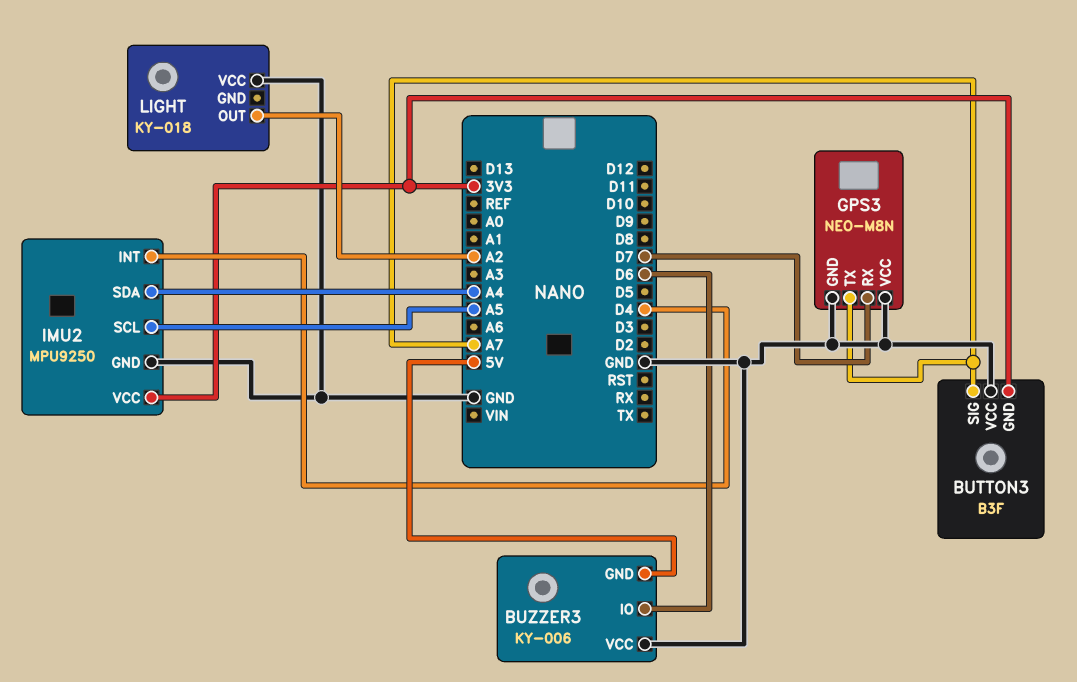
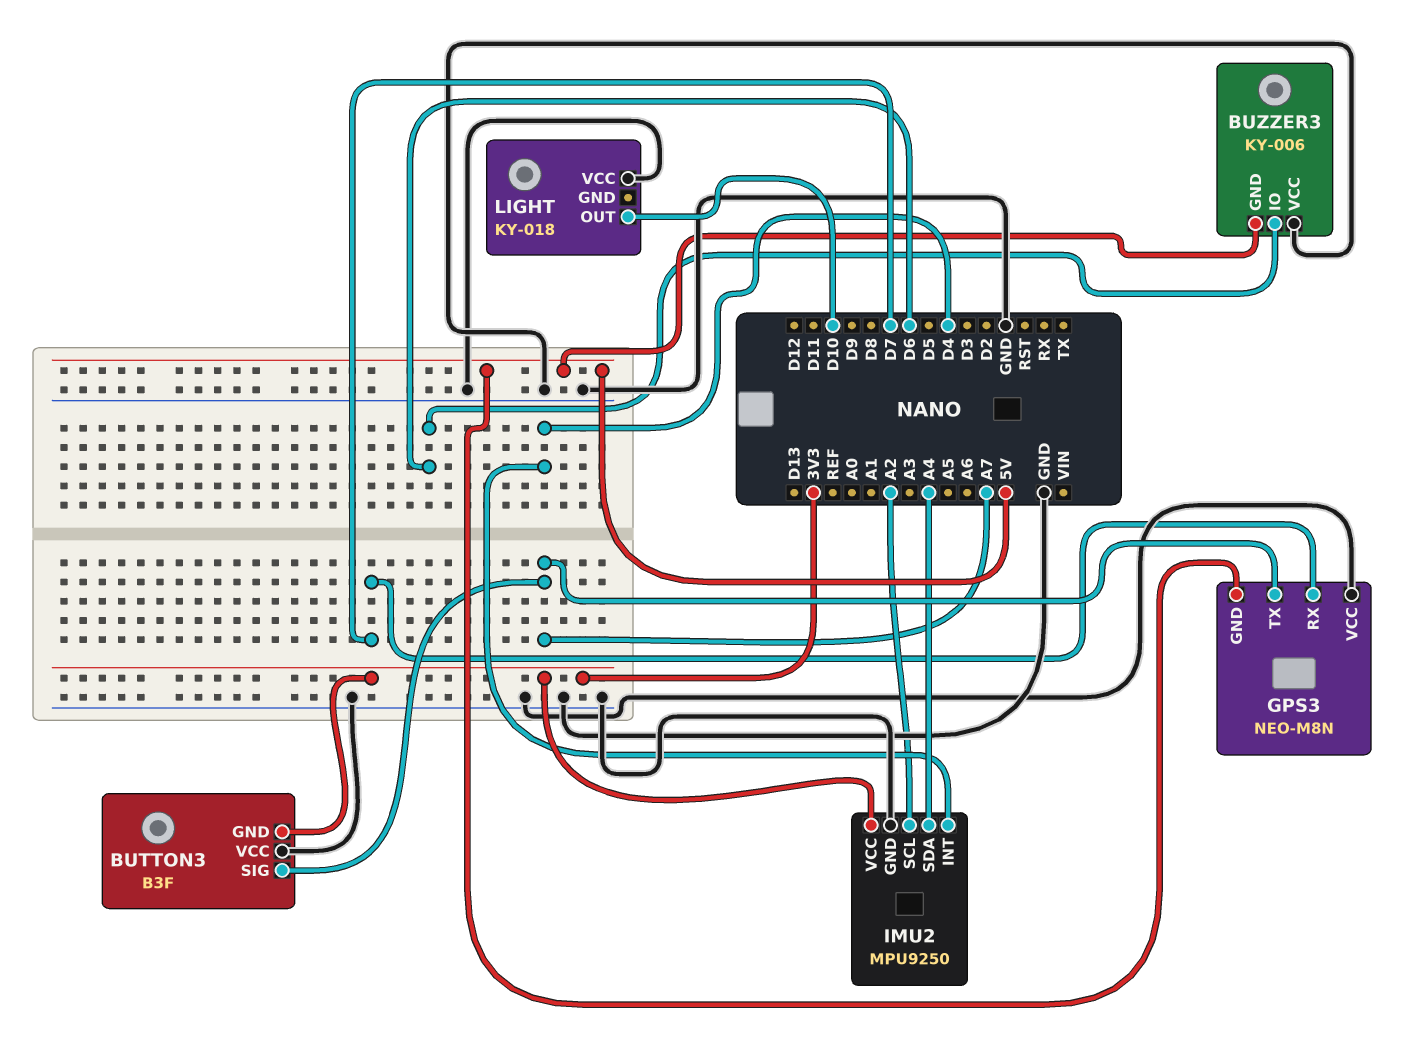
GPS3 pin GND: GND -> 5V
IMU2 pin SCL: A5 -> A2
LIGHT pin OUT: A2 -> D10

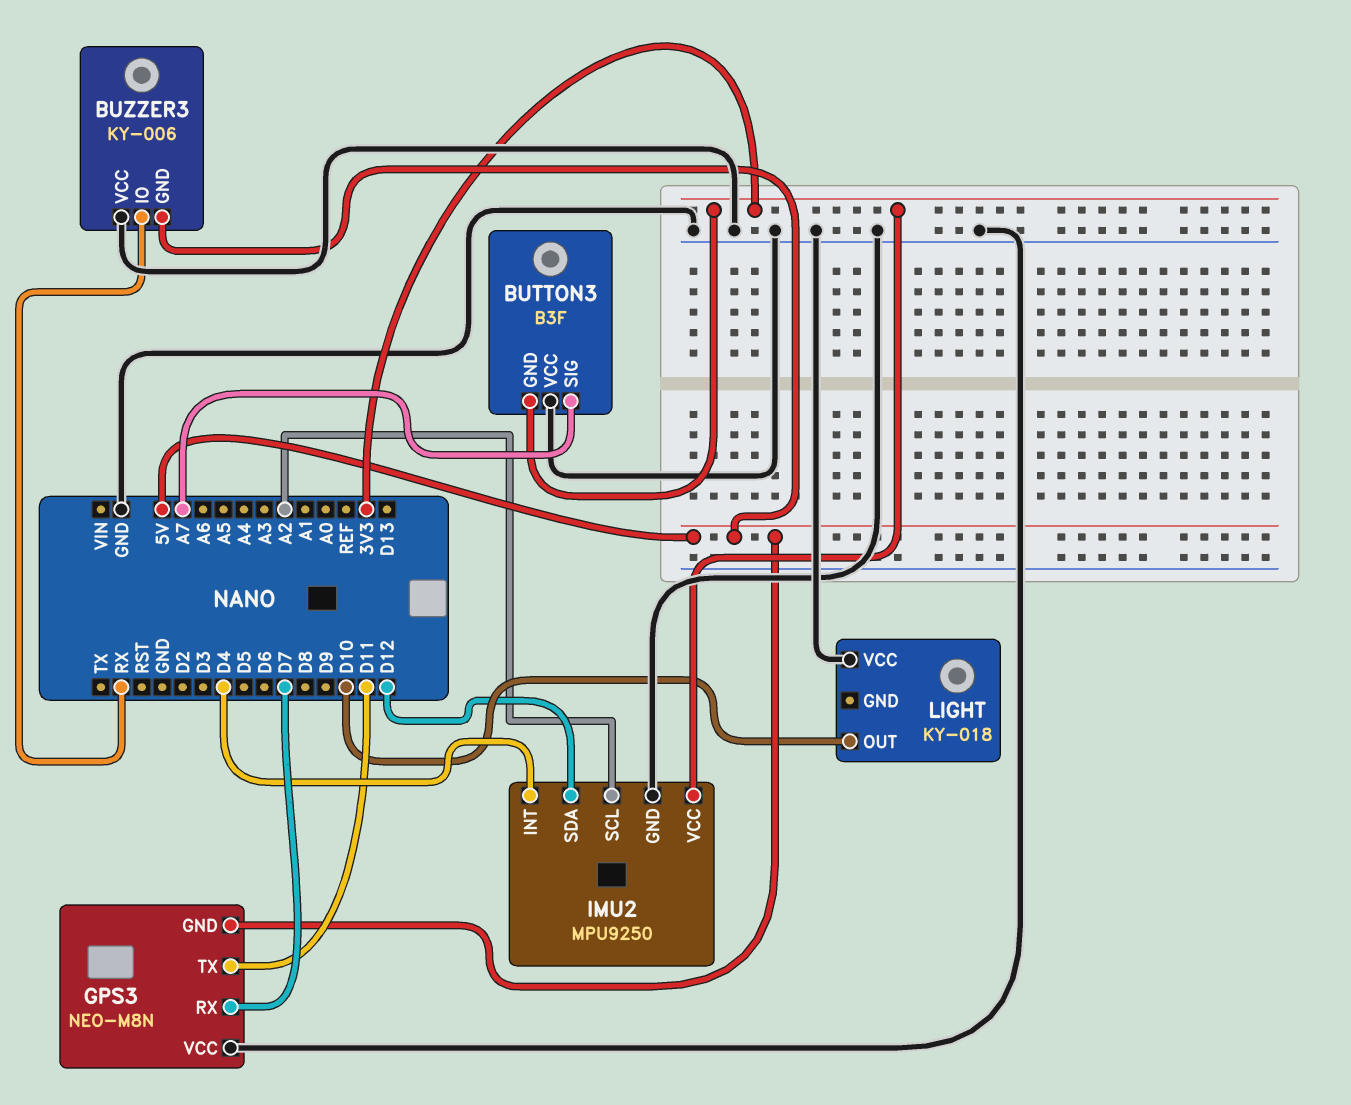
BUZZER3 pin IO: D6 -> RX
GPS3 pin TX: A7 -> D11
IMU2 pin SDA: A4 -> D12

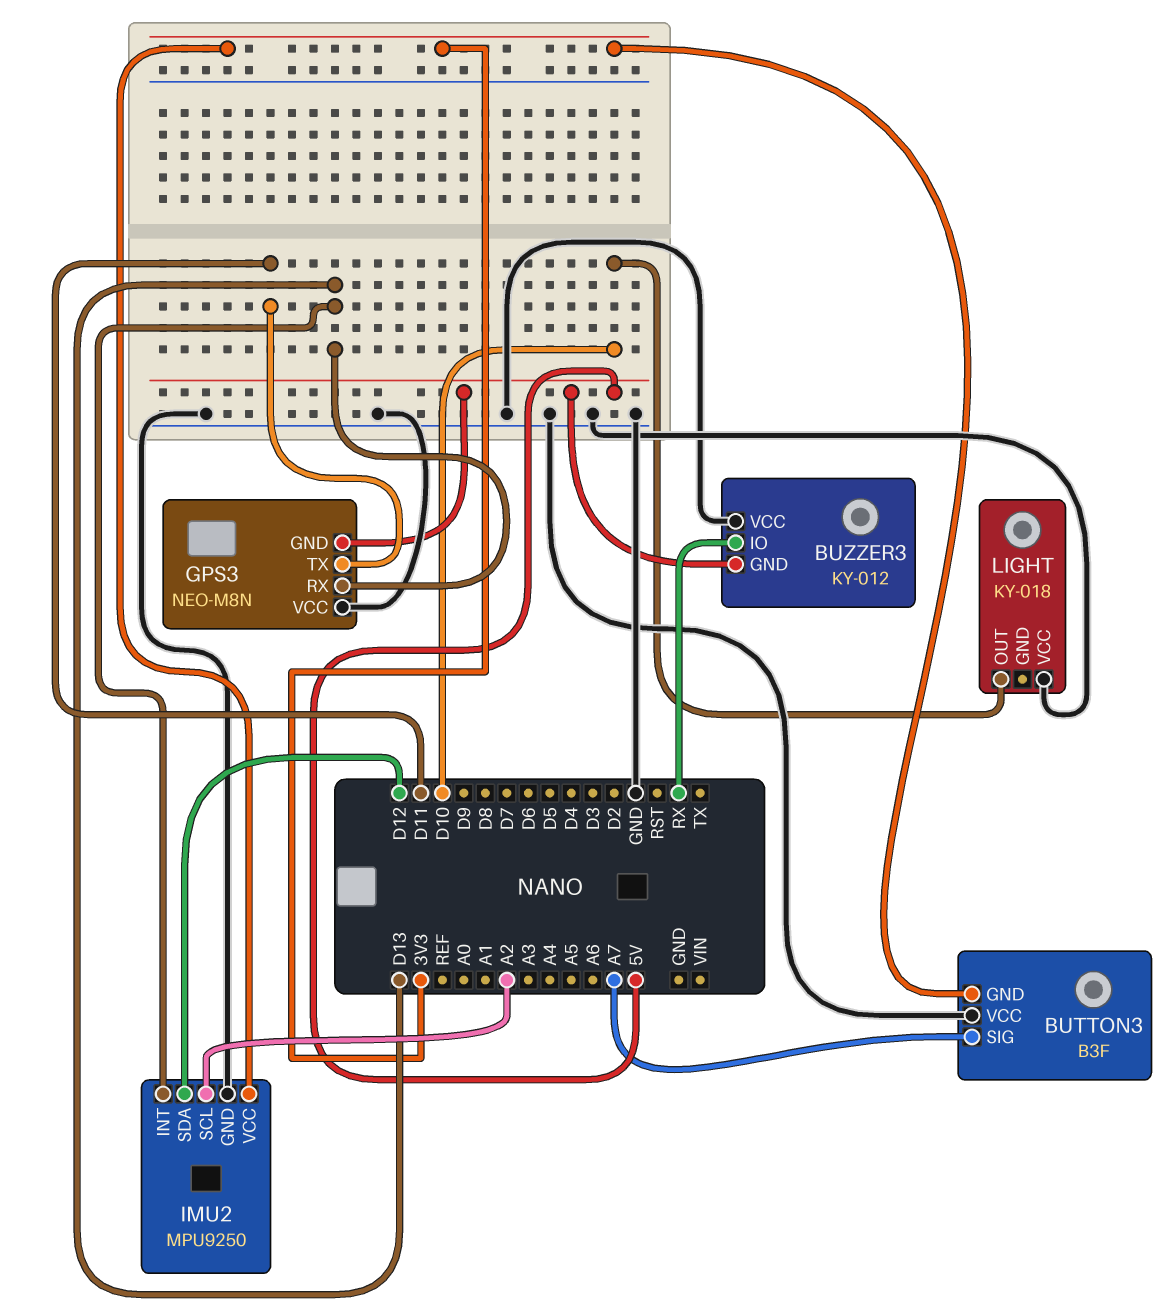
BUZZER3: KY-006 -> KY-012
GPS3 pin RX: D7 -> D13
IMU2 pin INT: D4 -> D13

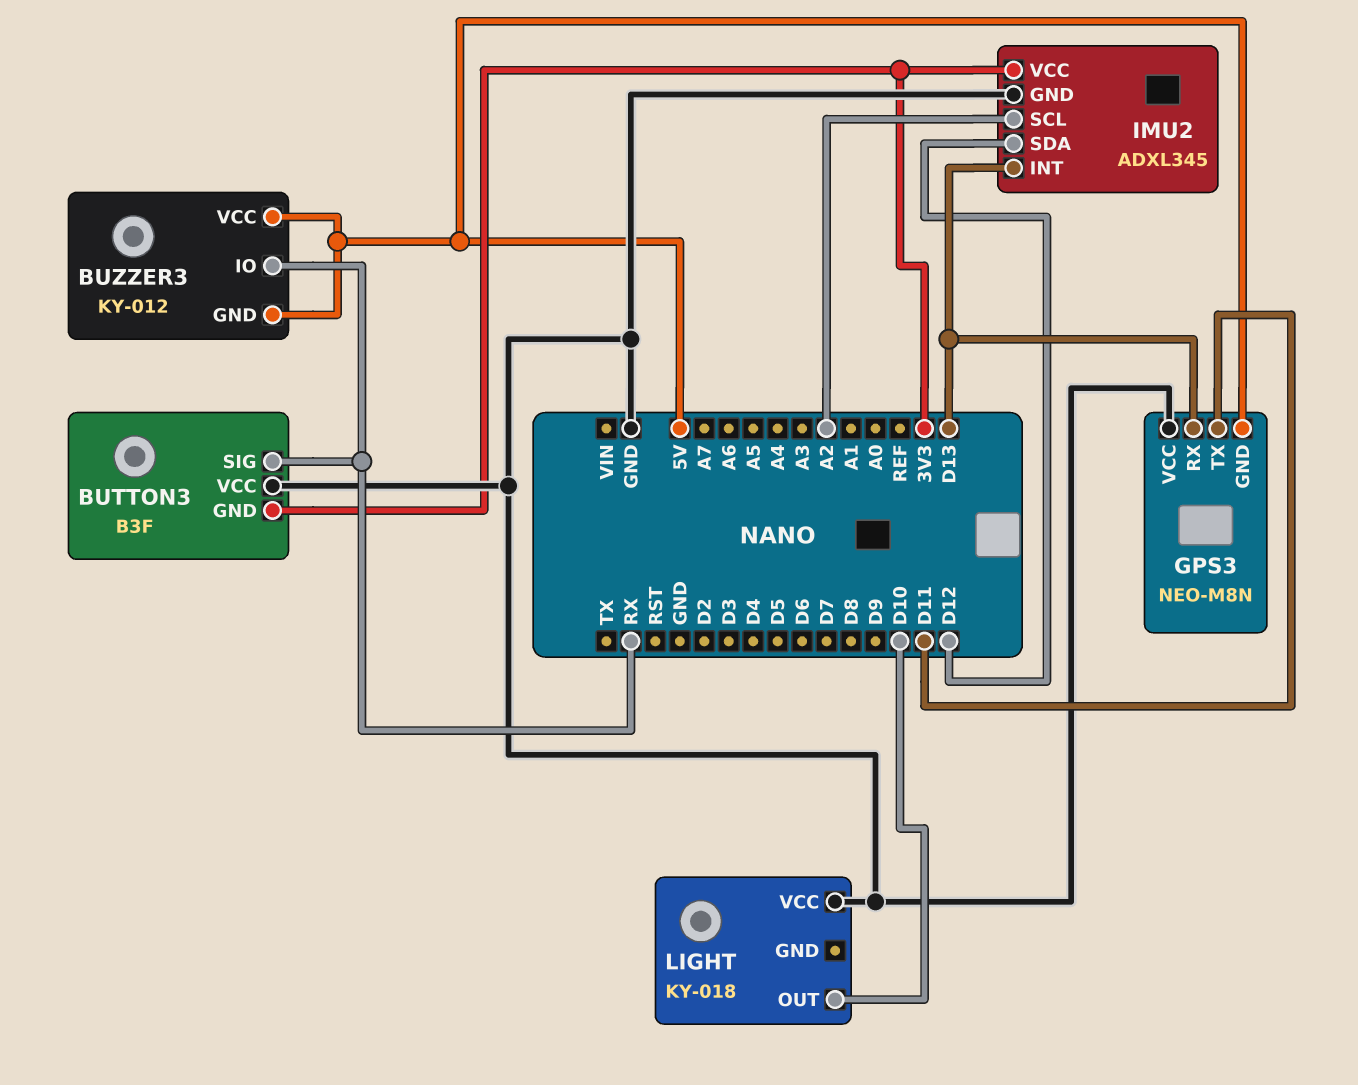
BUTTON3 pin SIG: A7 -> RX
BUZZER3 pin VCC: GND -> 5V
IMU2: MPU9250 -> ADXL345

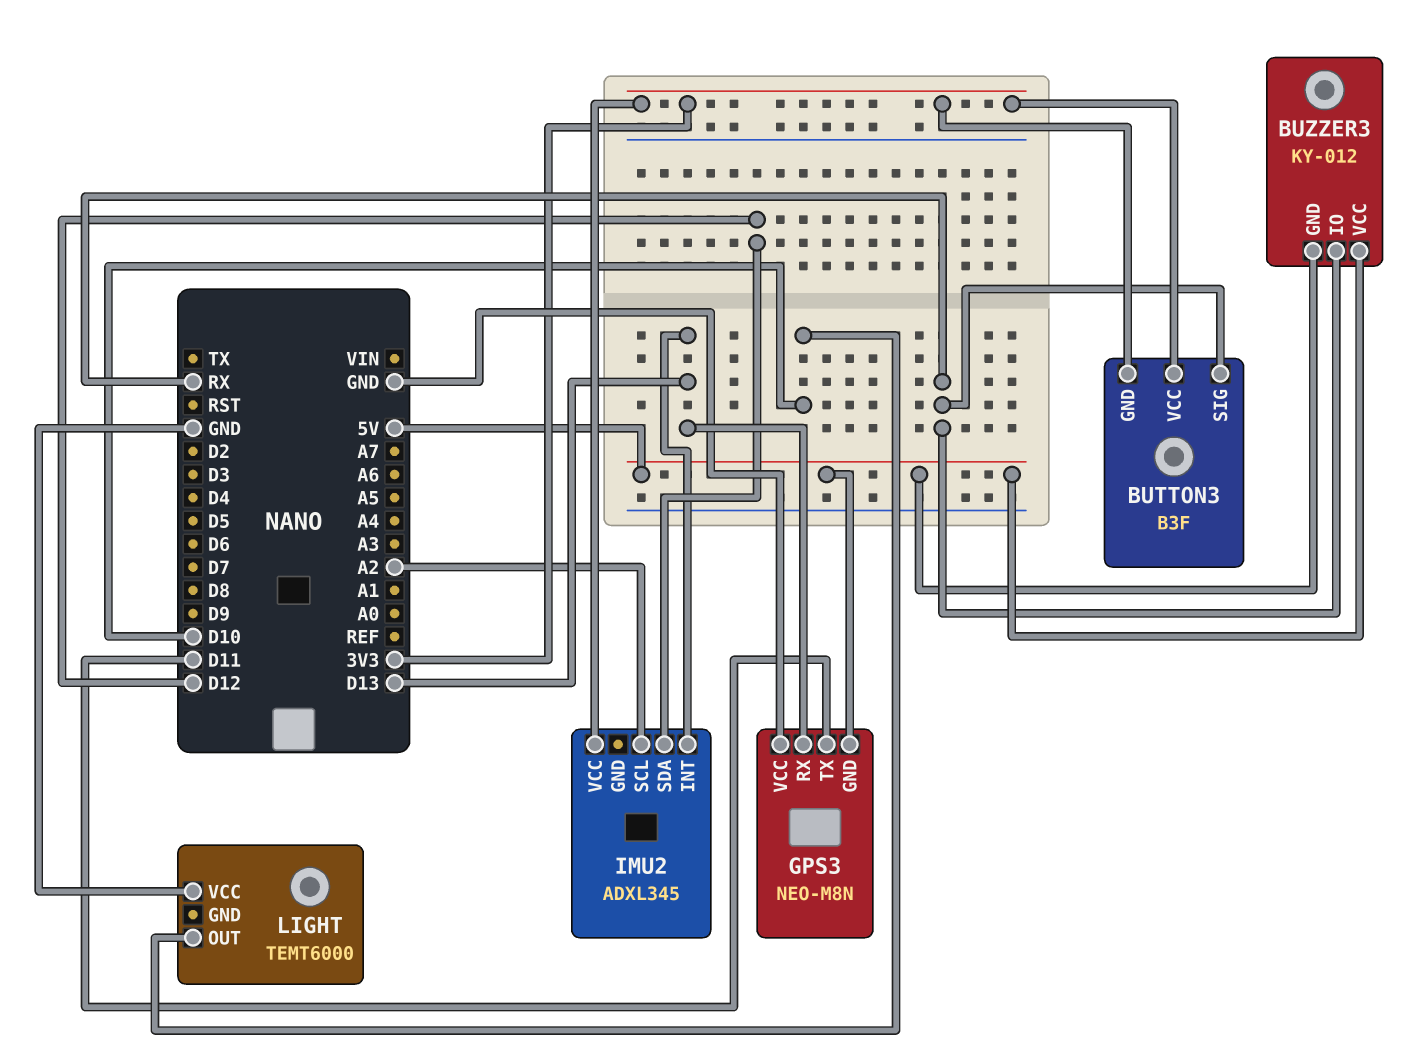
BUTTON3 pin VCC: GND -> 3V3
IMU2 pin GND: GND -> none
LIGHT: KY-018 -> TEMT6000

